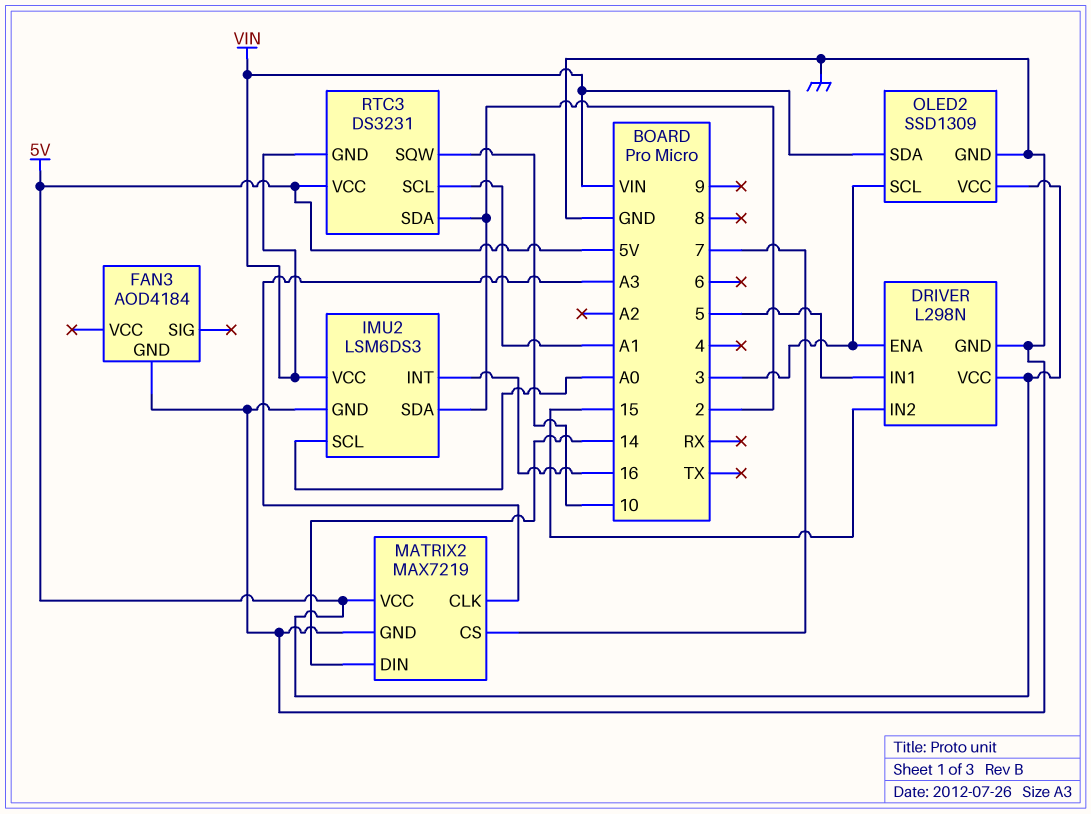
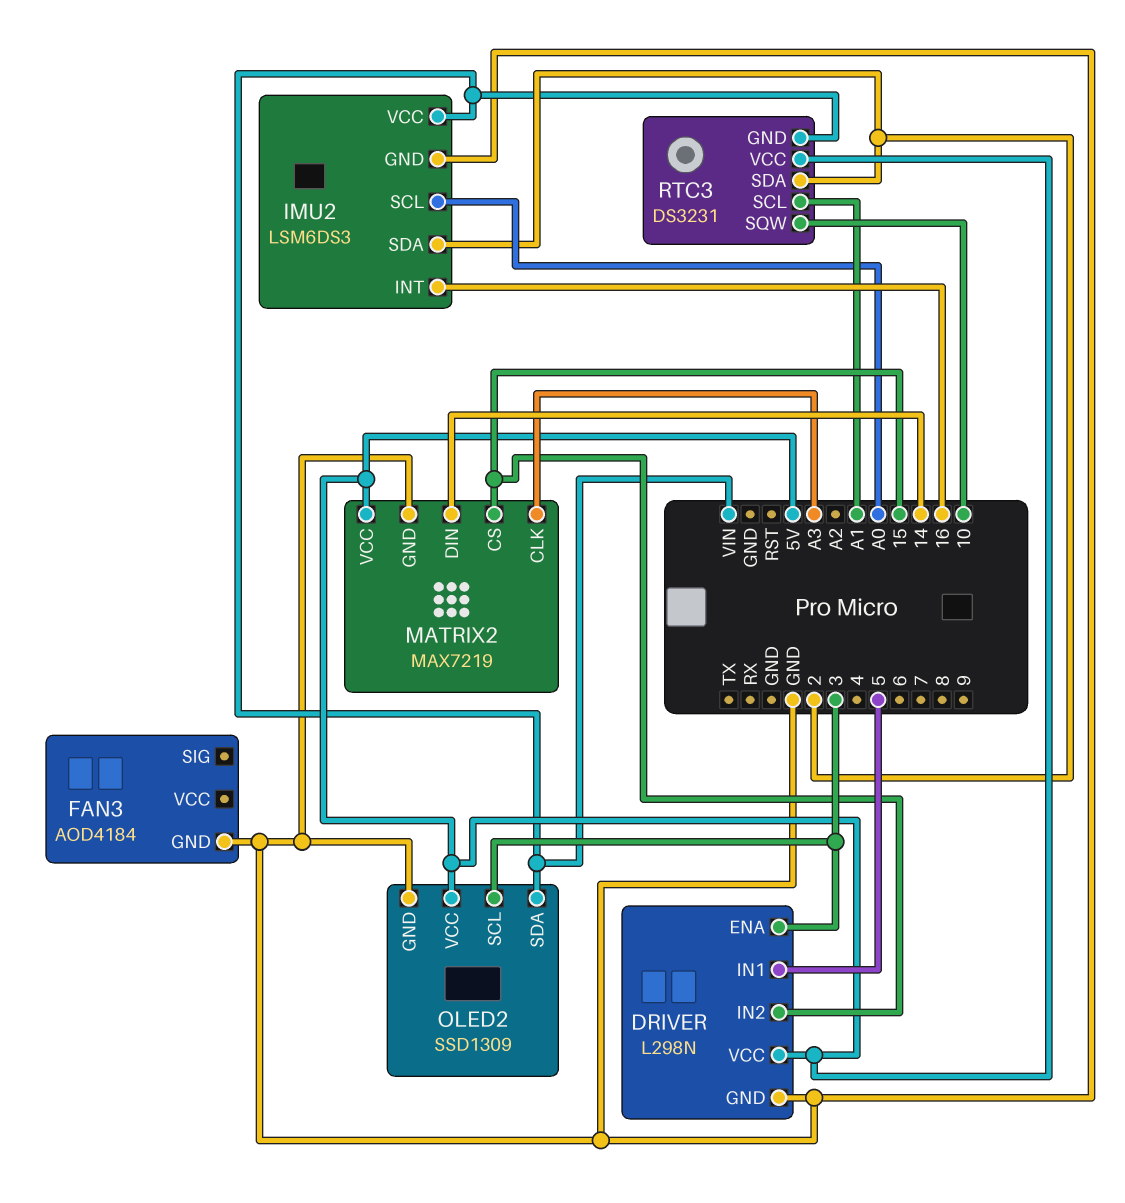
MATRIX2 pin CS: 7 -> 15

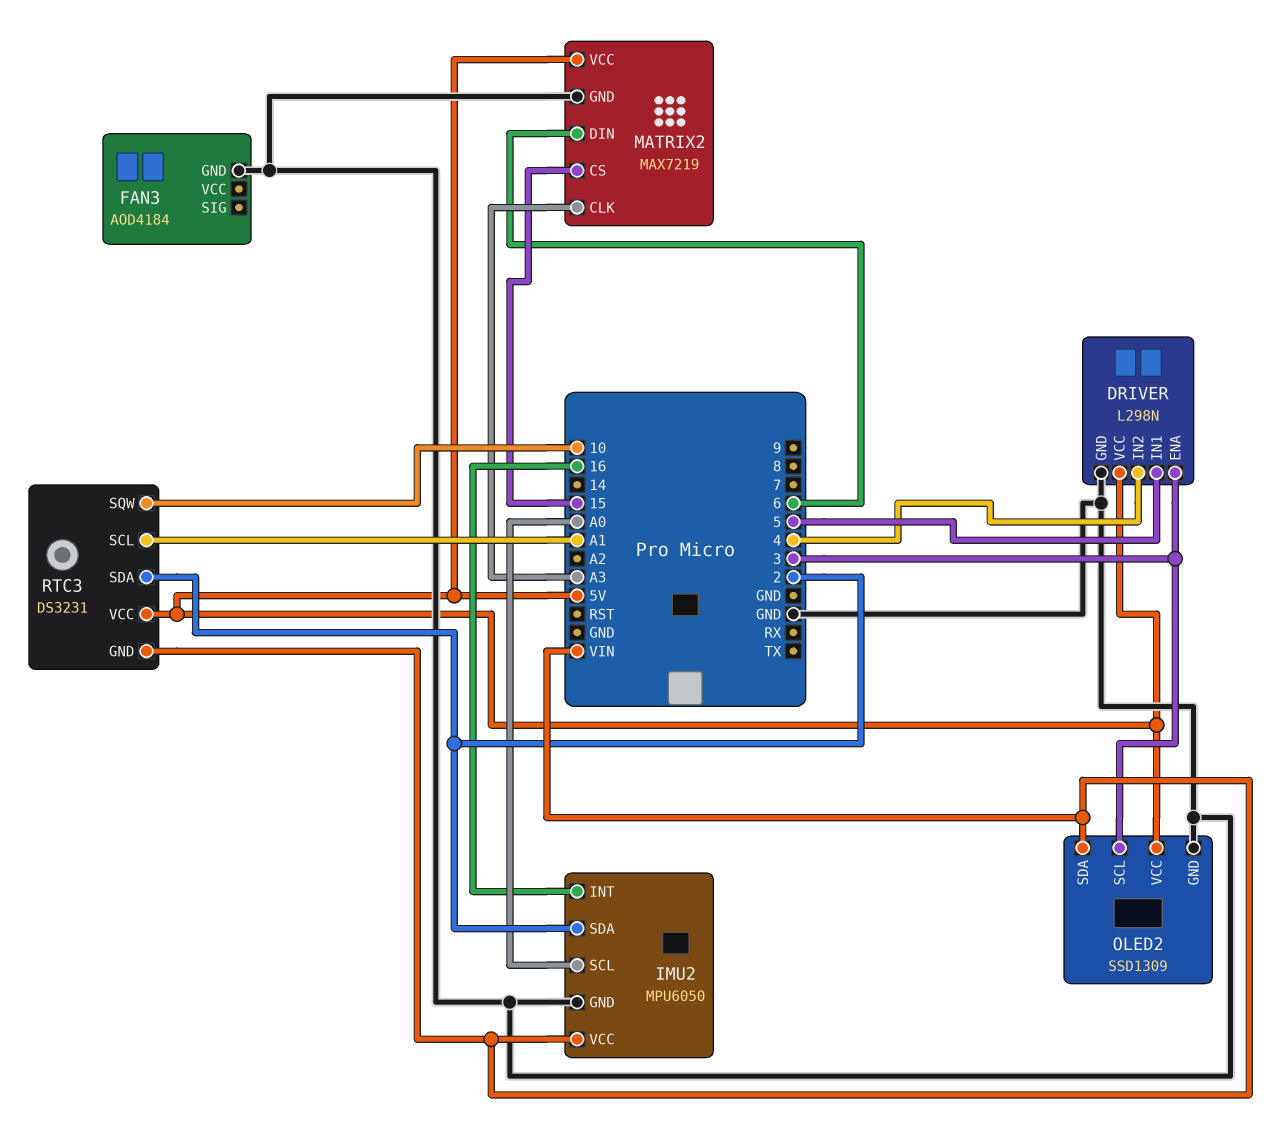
DRIVER pin IN2: 15 -> 4
IMU2: LSM6DS3 -> MPU6050
MATRIX2 pin DIN: 14 -> 6

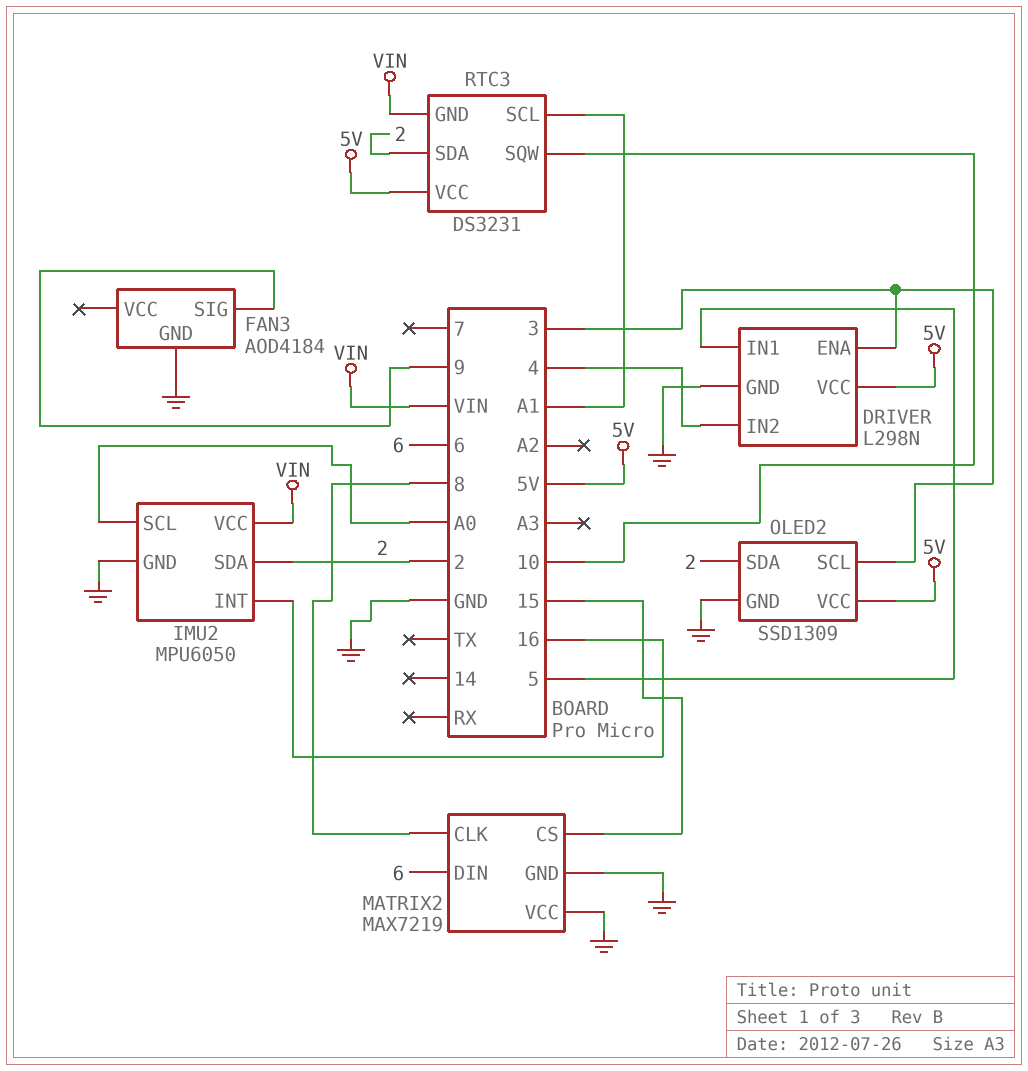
FAN3 pin SIG: none -> 9
MATRIX2 pin CLK: A3 -> 8
MATRIX2 pin VCC: 5V -> GND
OLED2 pin SDA: VIN -> 2

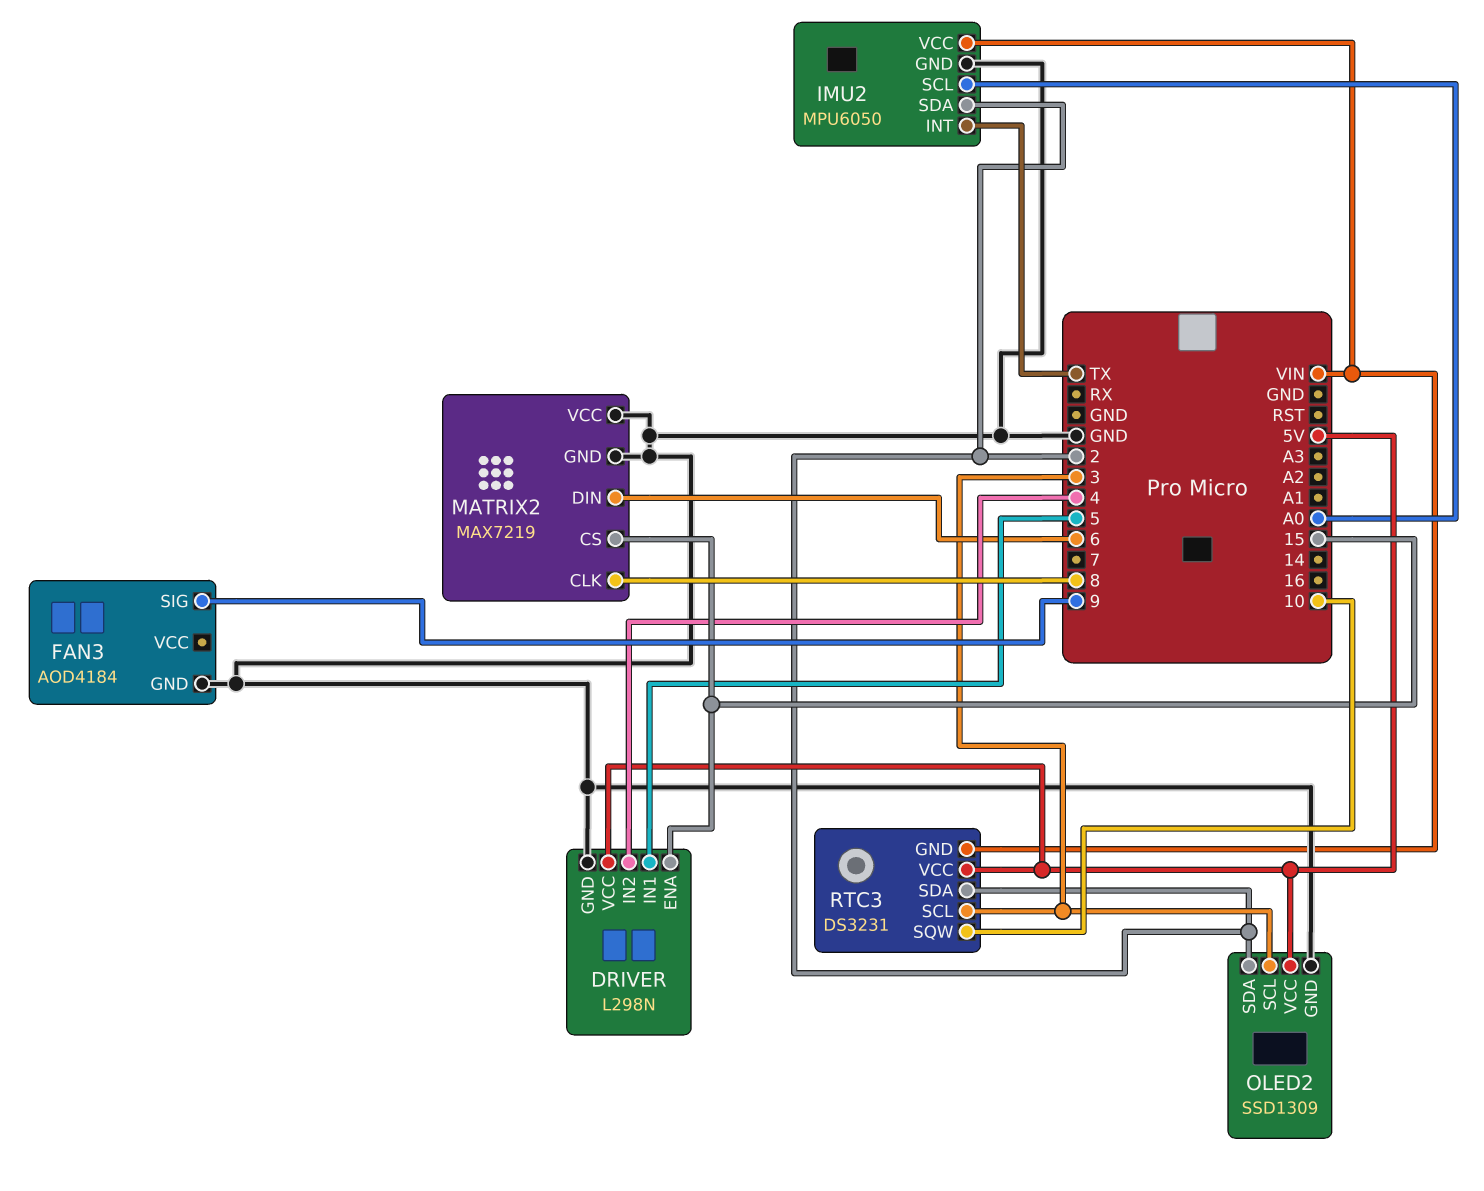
DRIVER pin ENA: 3 -> 15
IMU2 pin INT: 16 -> TX
RTC3 pin SCL: A1 -> 3

